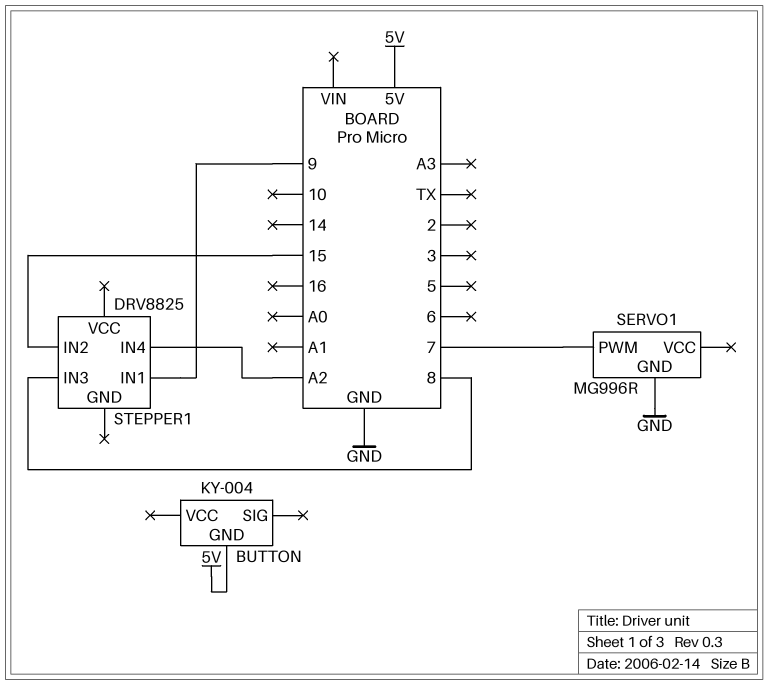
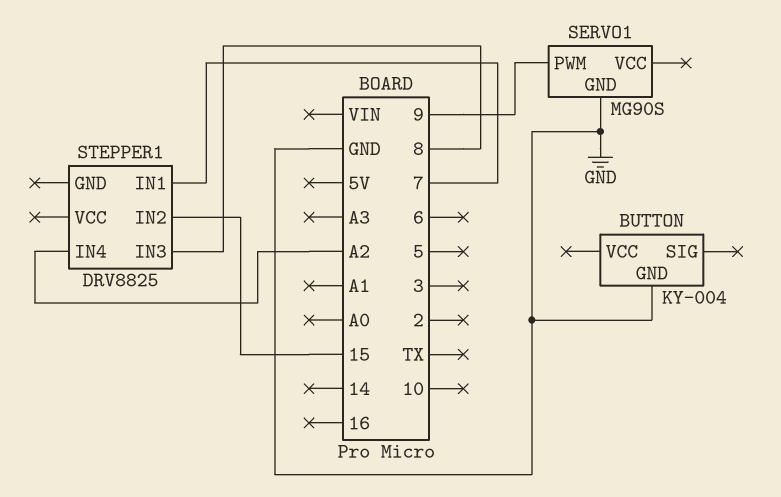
BUTTON pin GND: 5V -> GND
SERVO1: MG996R -> MG90S
SERVO1 pin PWM: 7 -> 9
STEPPER1 pin IN1: 9 -> 7

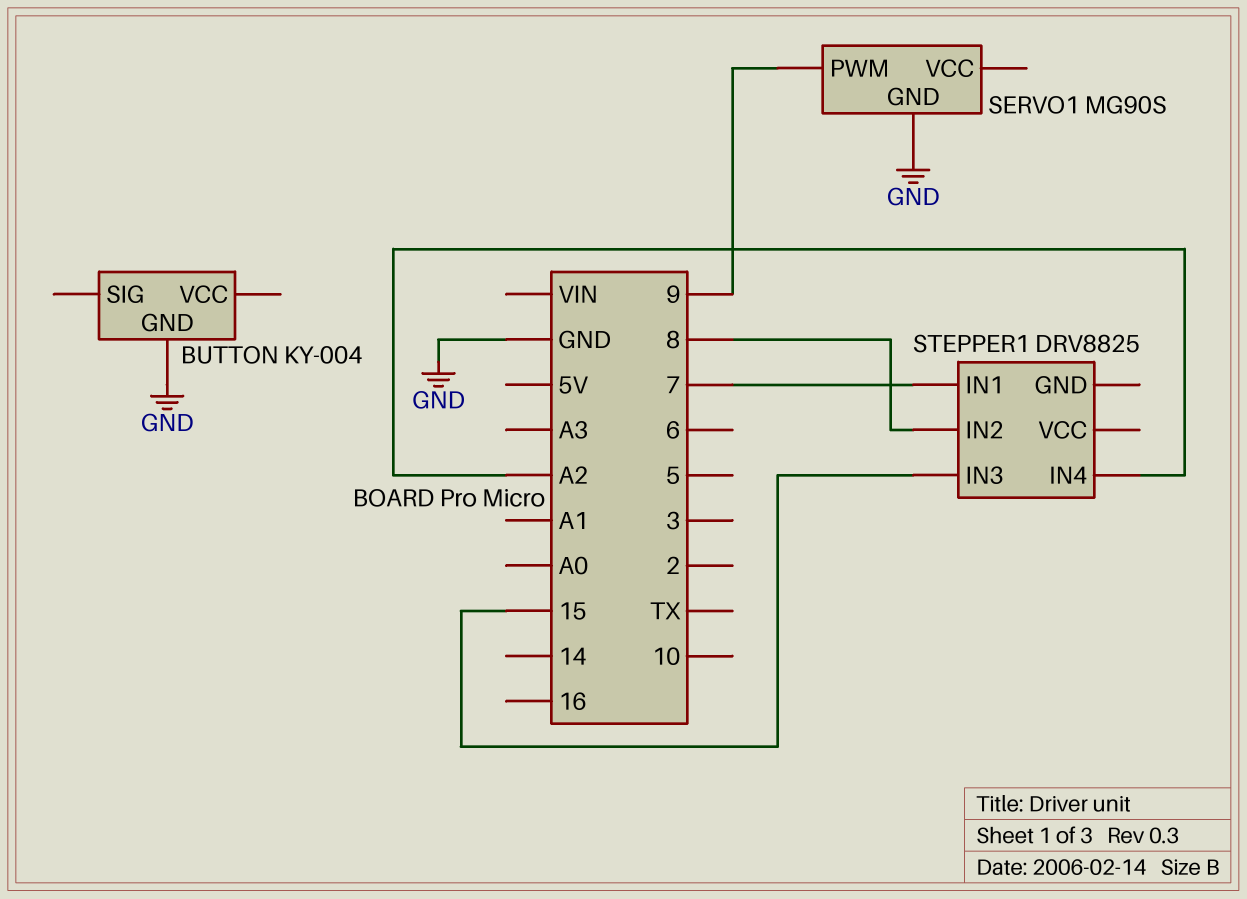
STEPPER1 pin IN2: 15 -> 8
STEPPER1 pin IN3: 8 -> 15

